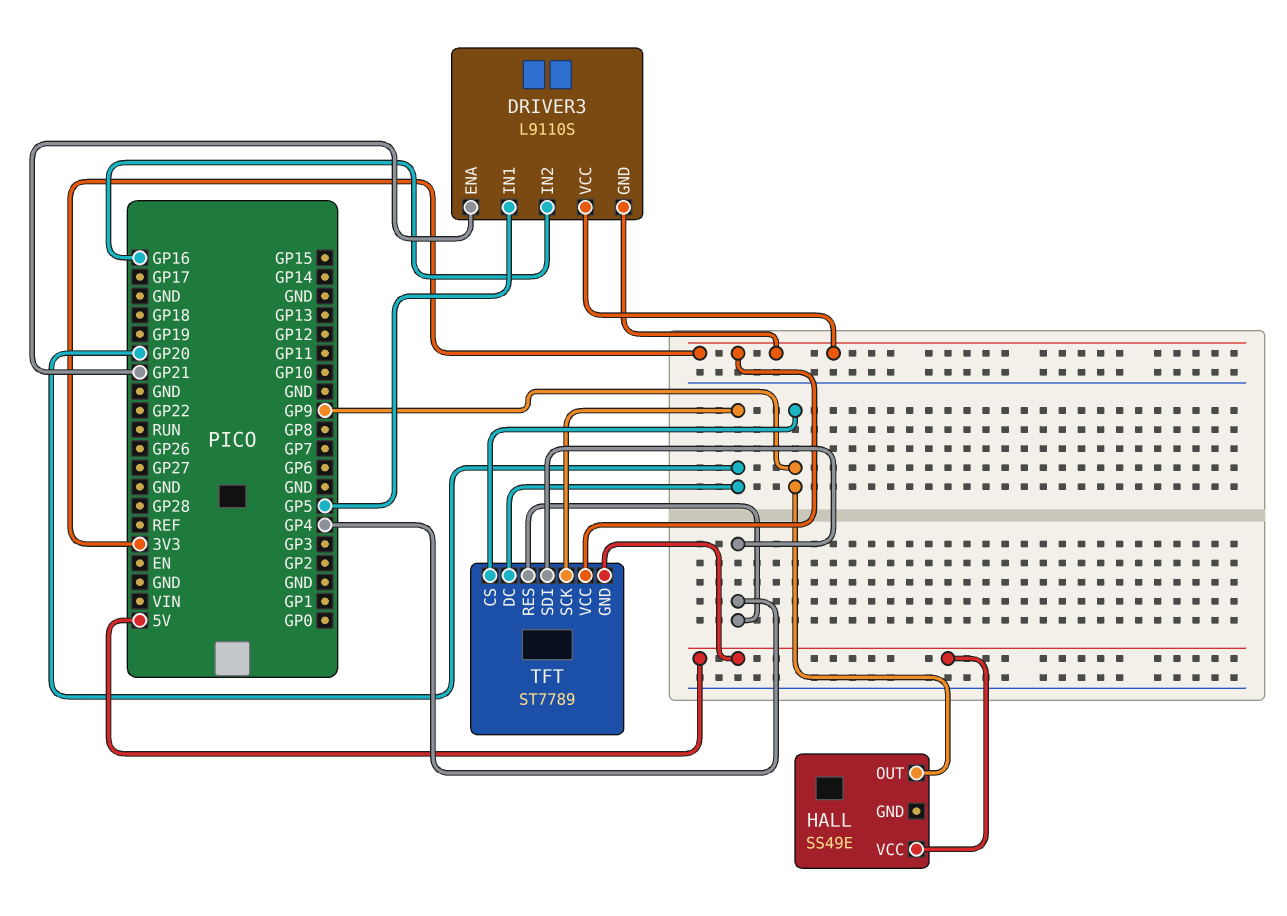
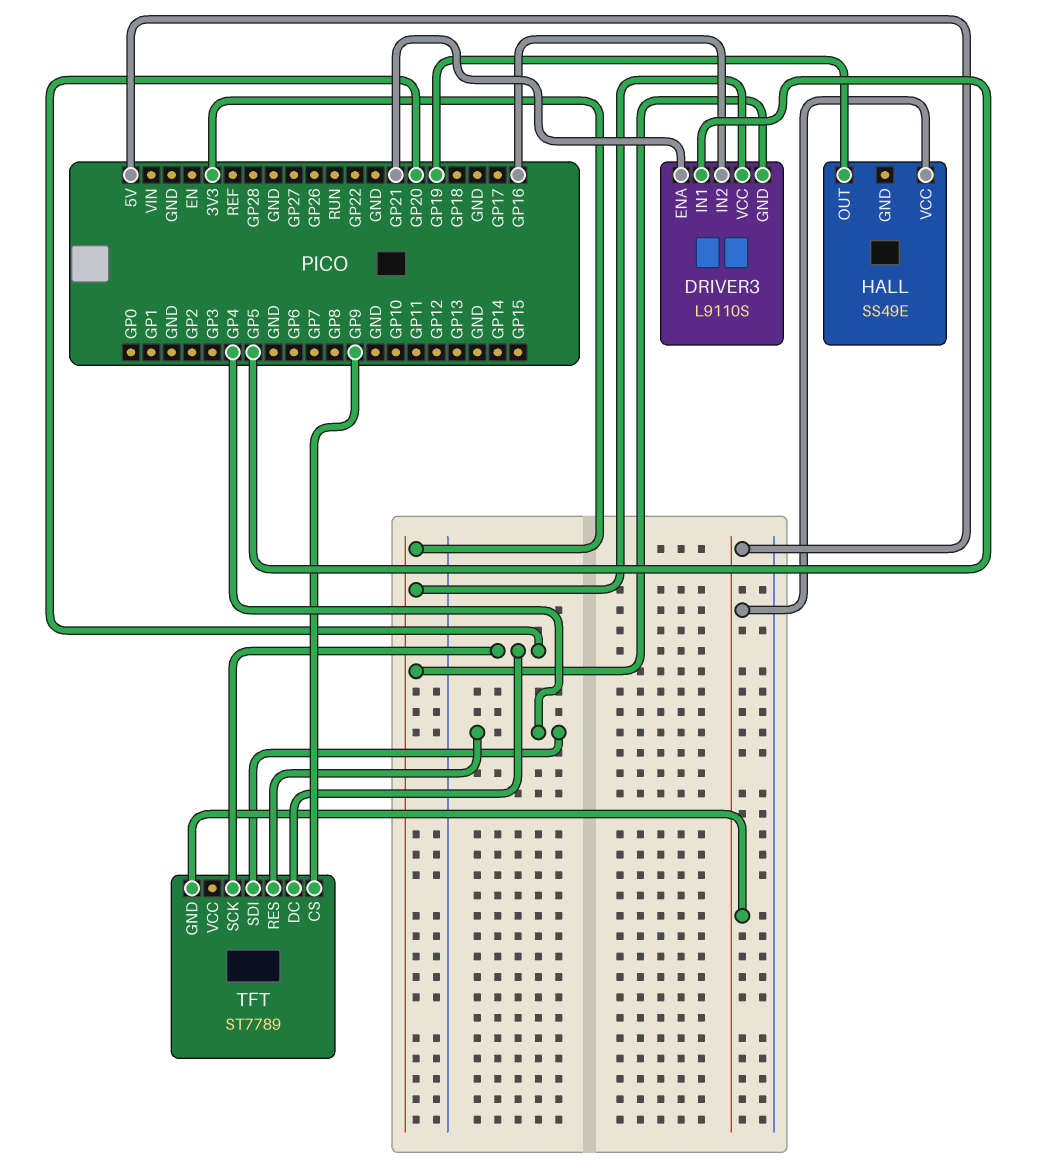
HALL pin OUT: GP9 -> GP19
TFT pin VCC: 3V3 -> none

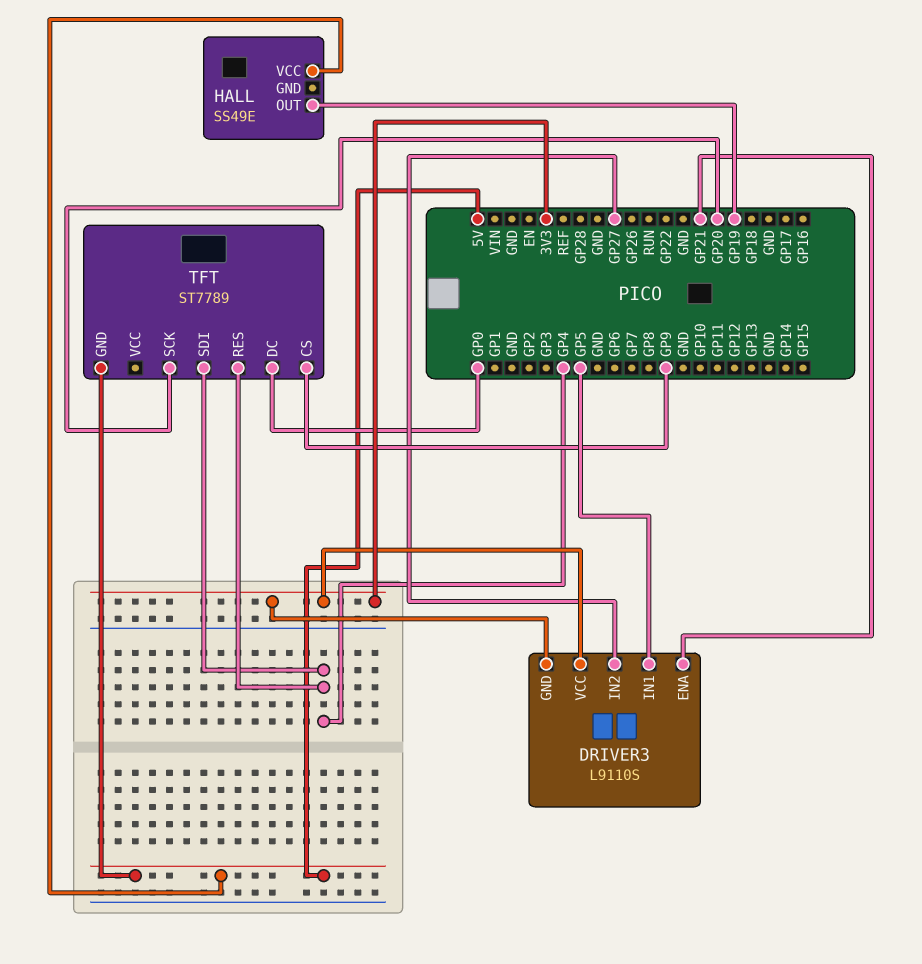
DRIVER3 pin IN2: GP16 -> GP27
TFT pin DC: GP20 -> GP0

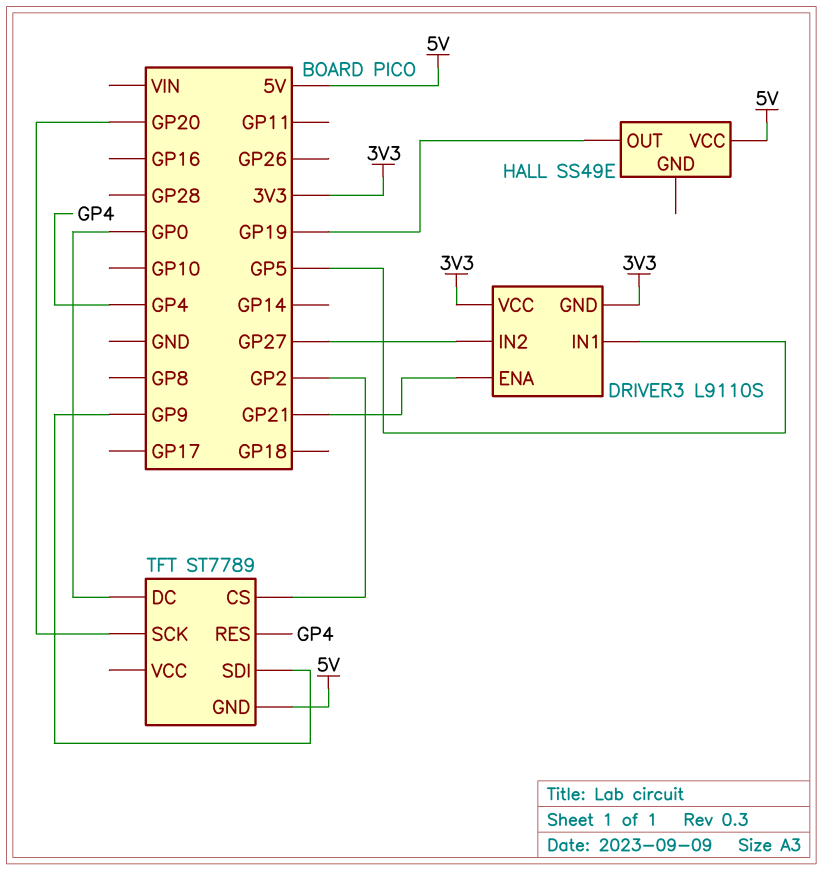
TFT pin CS: GP9 -> GP2
TFT pin SDI: GP4 -> GP9

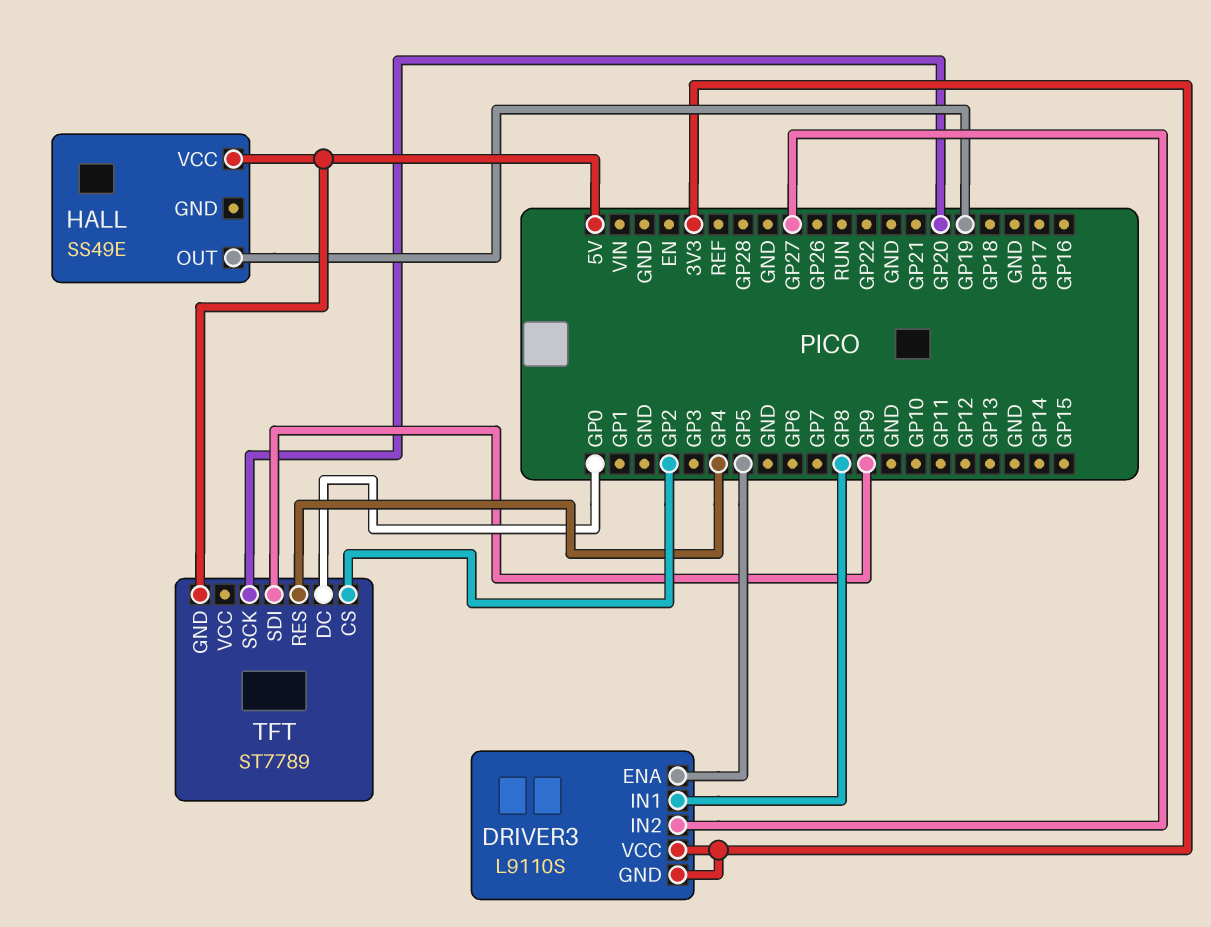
DRIVER3 pin ENA: GP21 -> GP5
DRIVER3 pin IN1: GP5 -> GP8

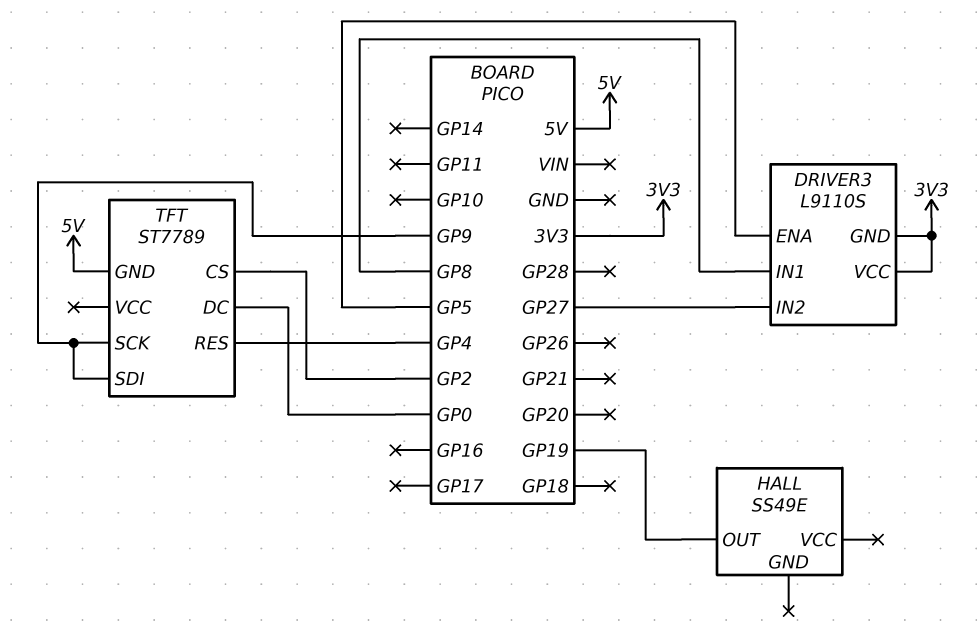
HALL pin VCC: 5V -> none
TFT pin SCK: GP20 -> GP9

